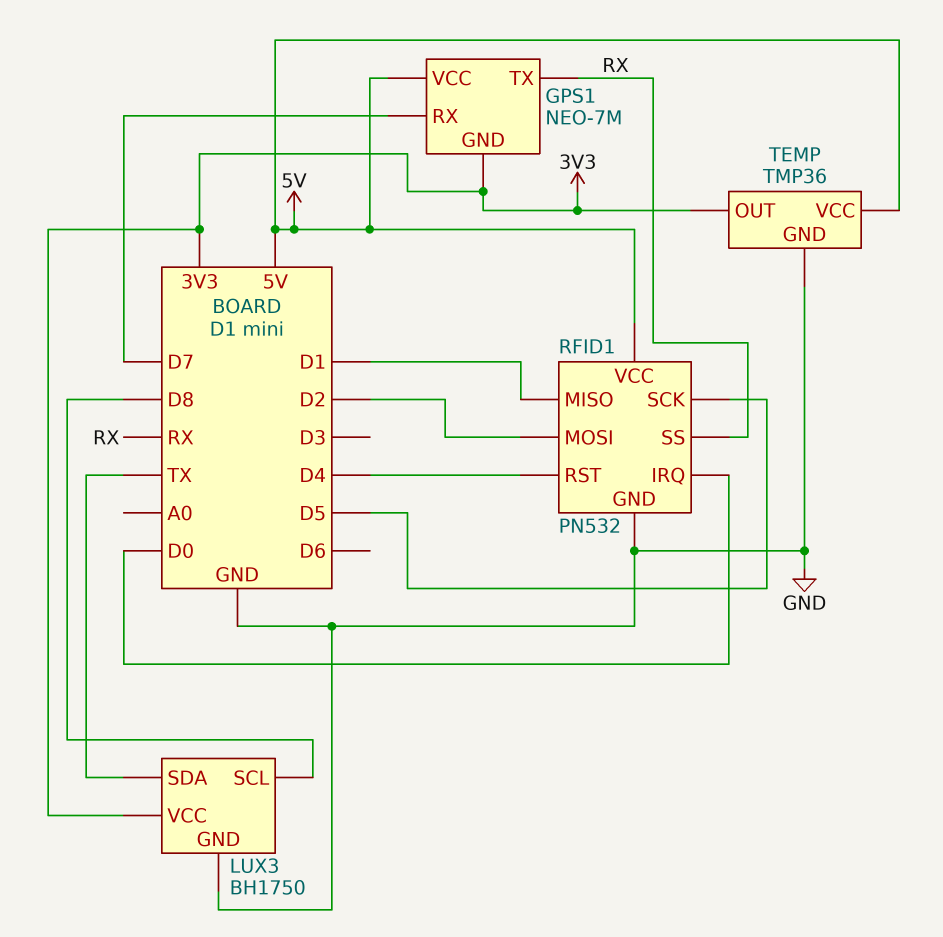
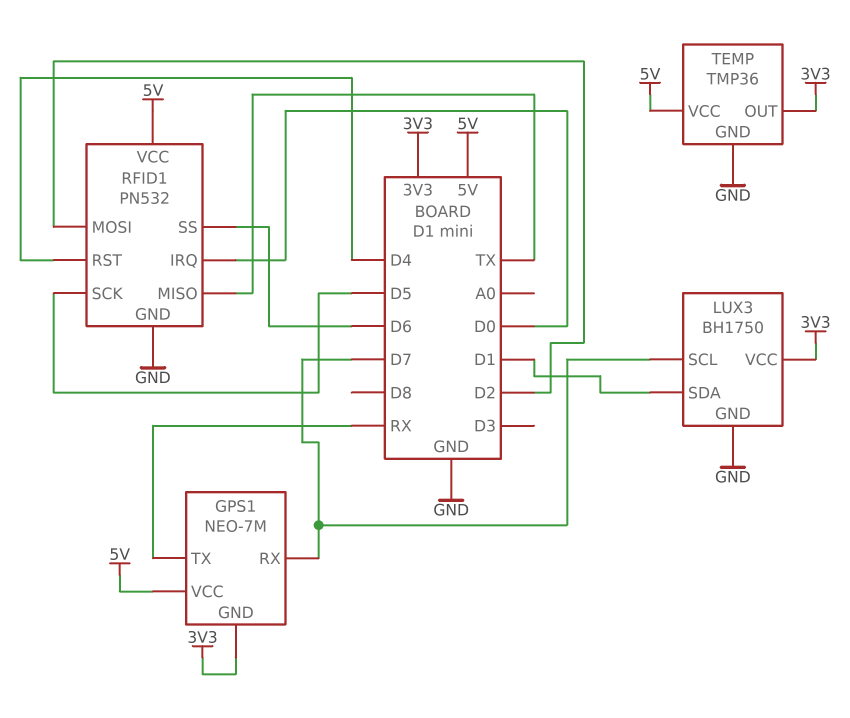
LUX3 pin SCL: D8 -> D7
LUX3 pin SDA: TX -> D1
RFID1 pin MISO: D1 -> TX
RFID1 pin SS: RX -> D6

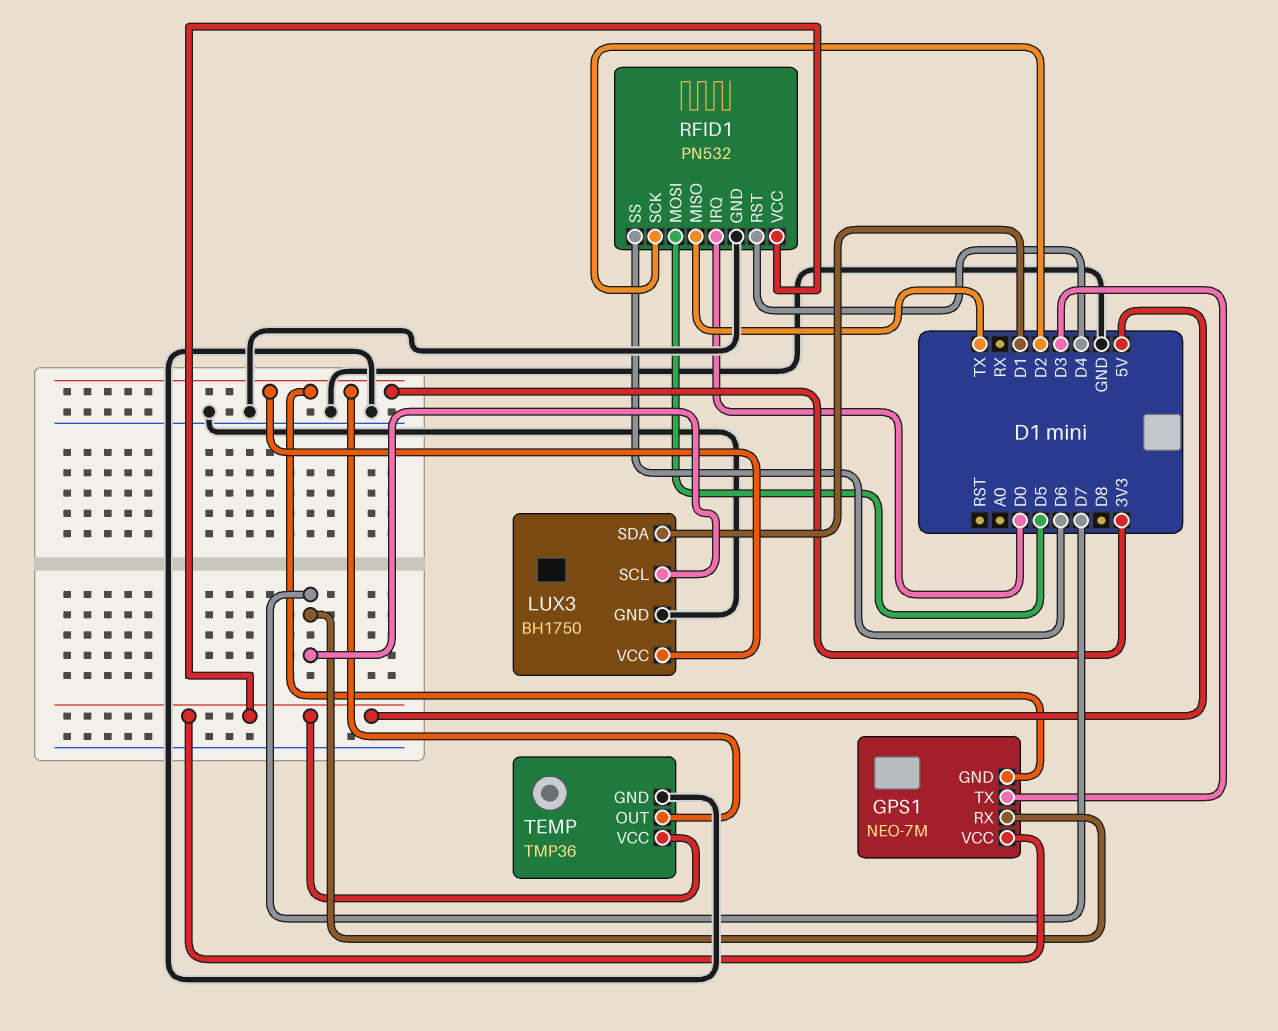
GPS1 pin TX: RX -> D3
RFID1 pin MOSI: D2 -> D5
RFID1 pin SCK: D5 -> D2

